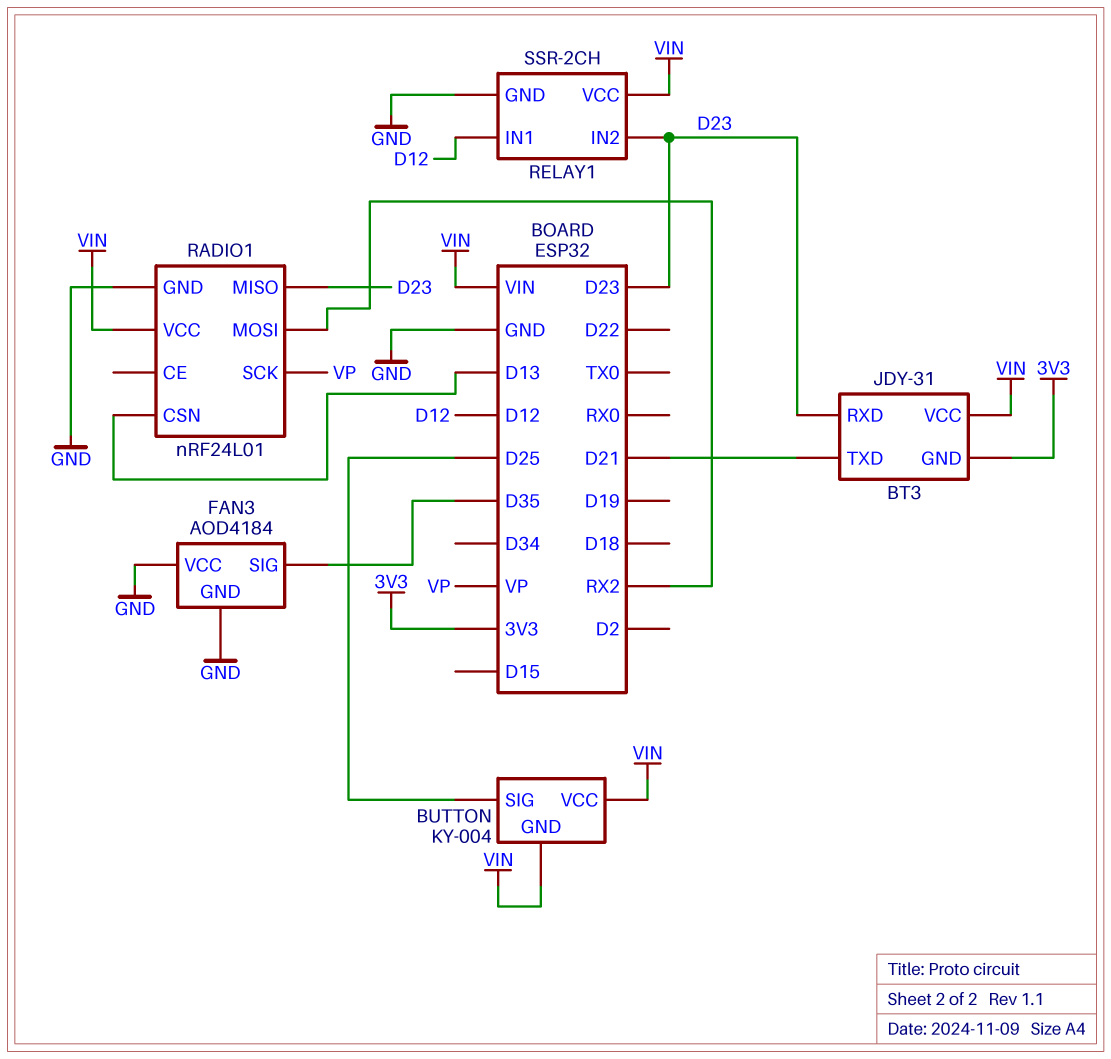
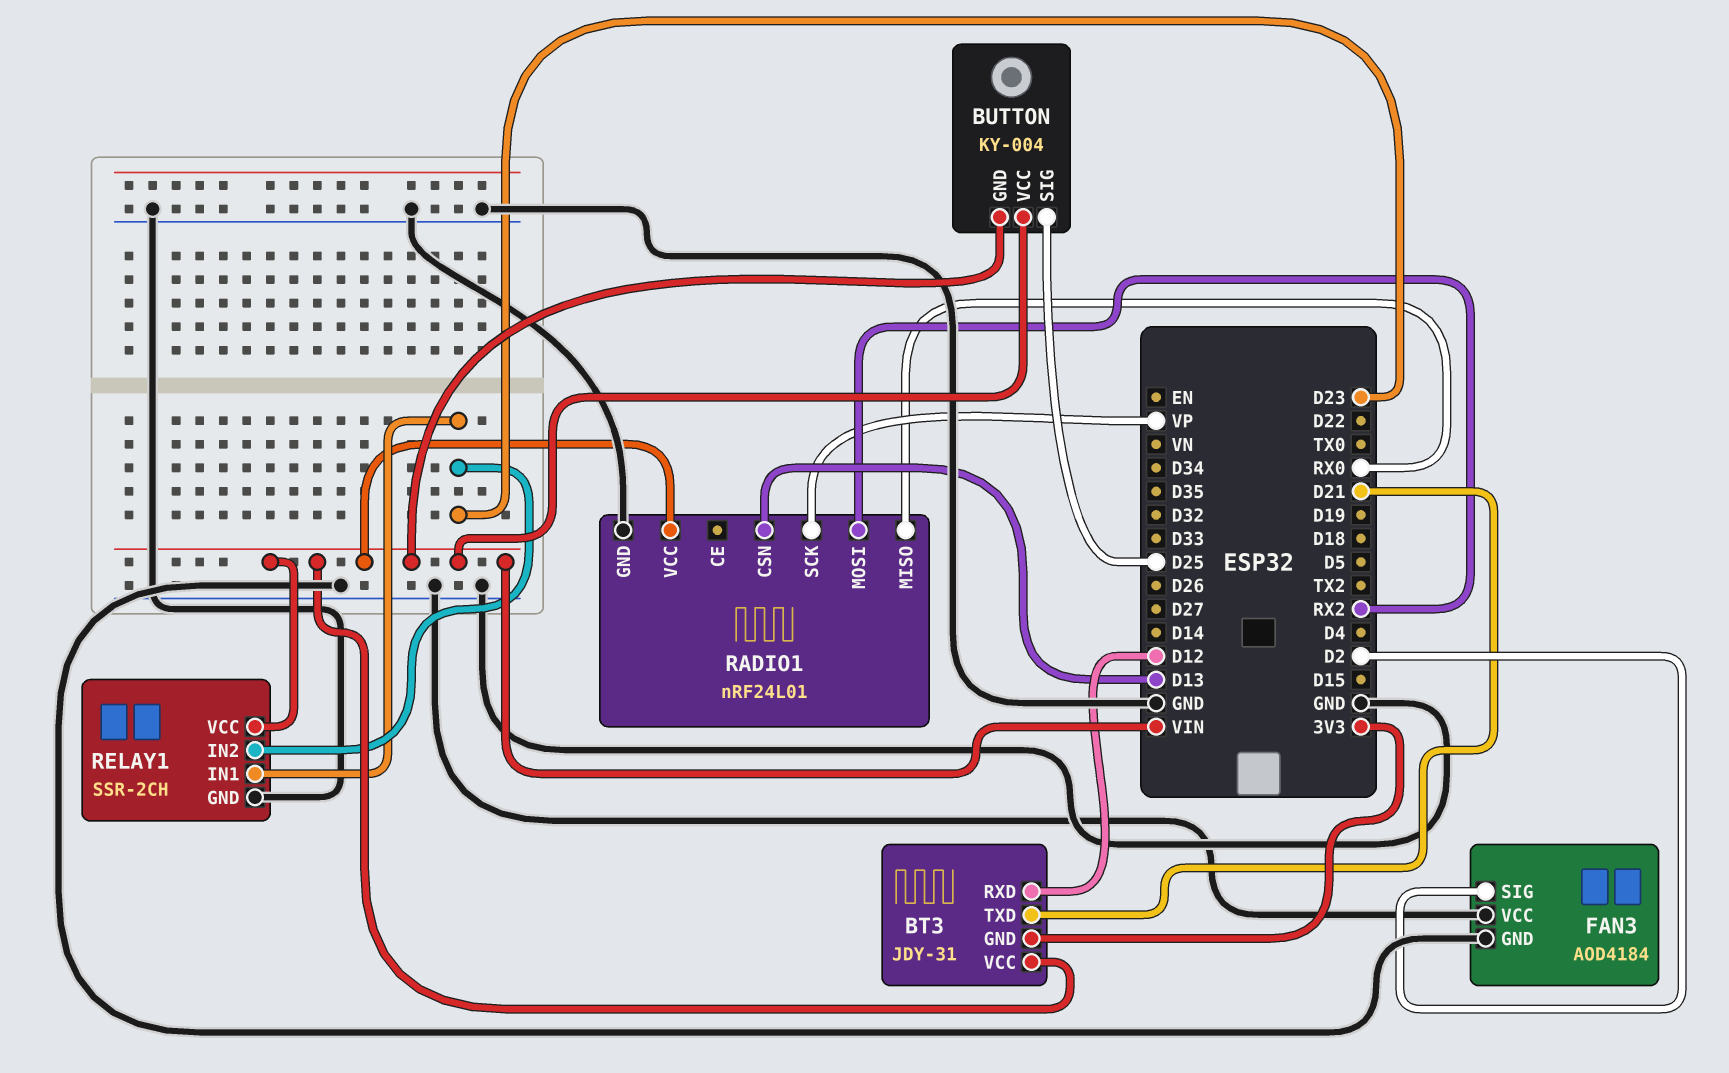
BT3 pin RXD: D23 -> D12
FAN3 pin SIG: D35 -> D2
RADIO1 pin MISO: D23 -> RX0
RELAY1 pin IN1: D12 -> D23

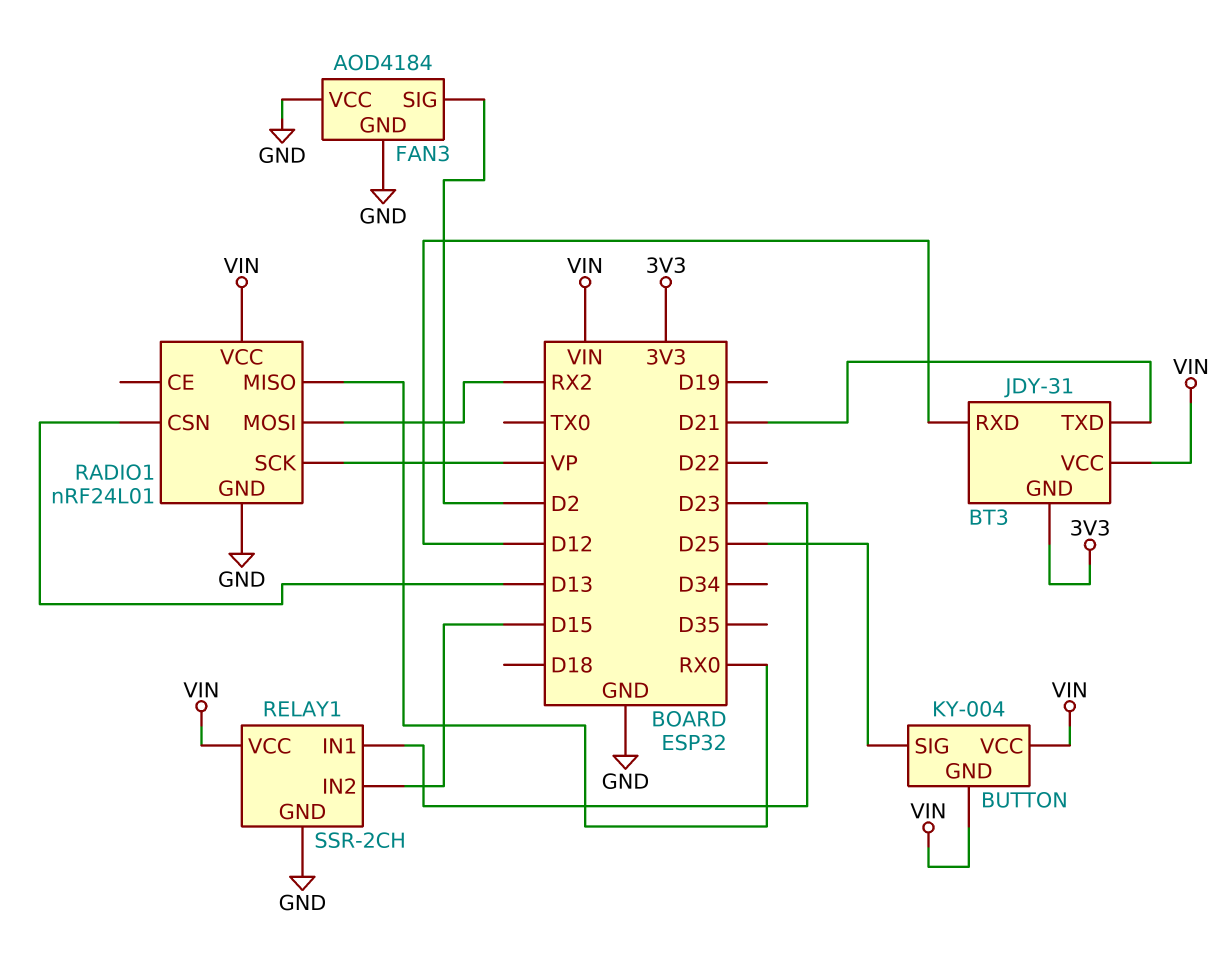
RELAY1 pin IN2: D23 -> D15

